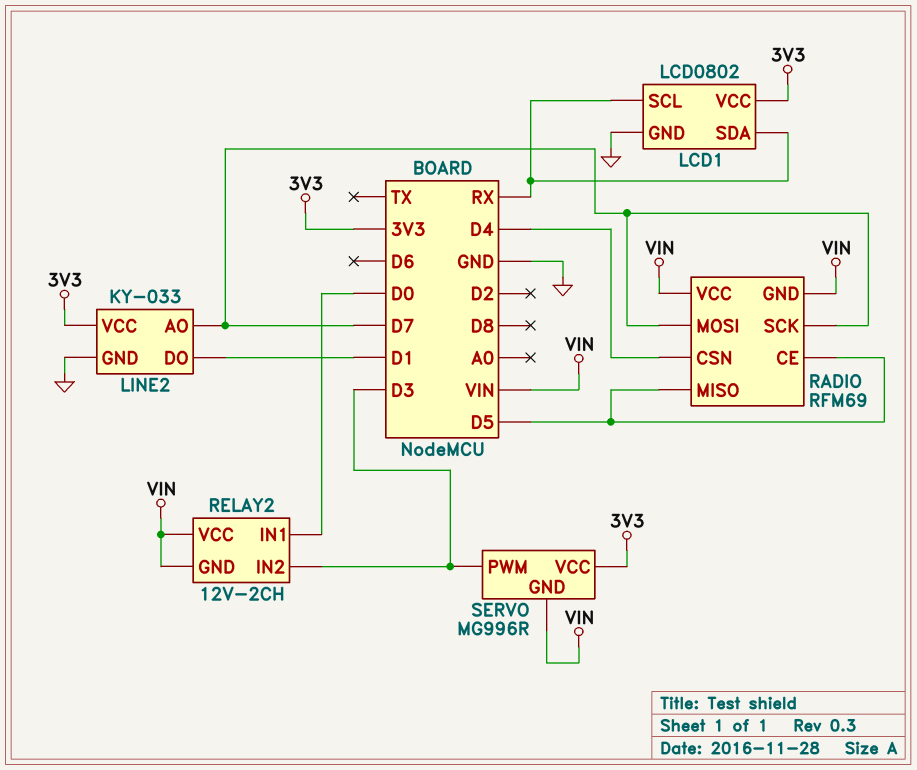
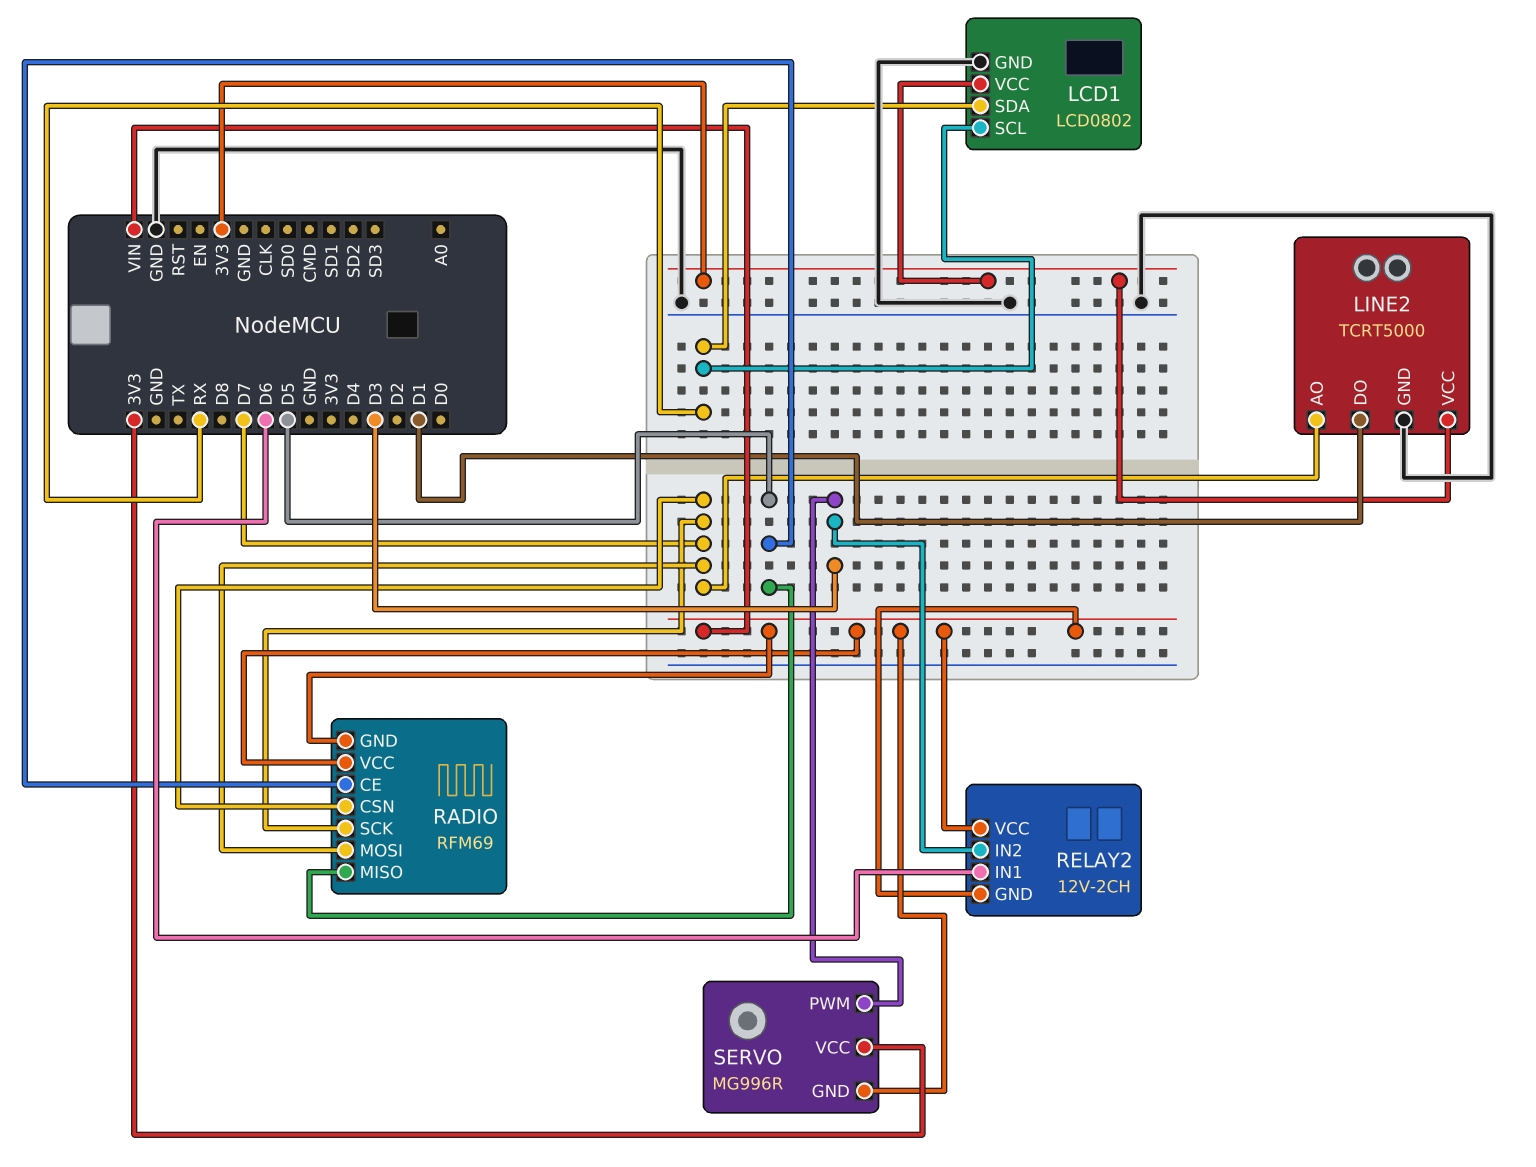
LINE2: KY-033 -> TCRT5000
RADIO pin CSN: D4 -> D7
RELAY2 pin IN1: D0 -> D6

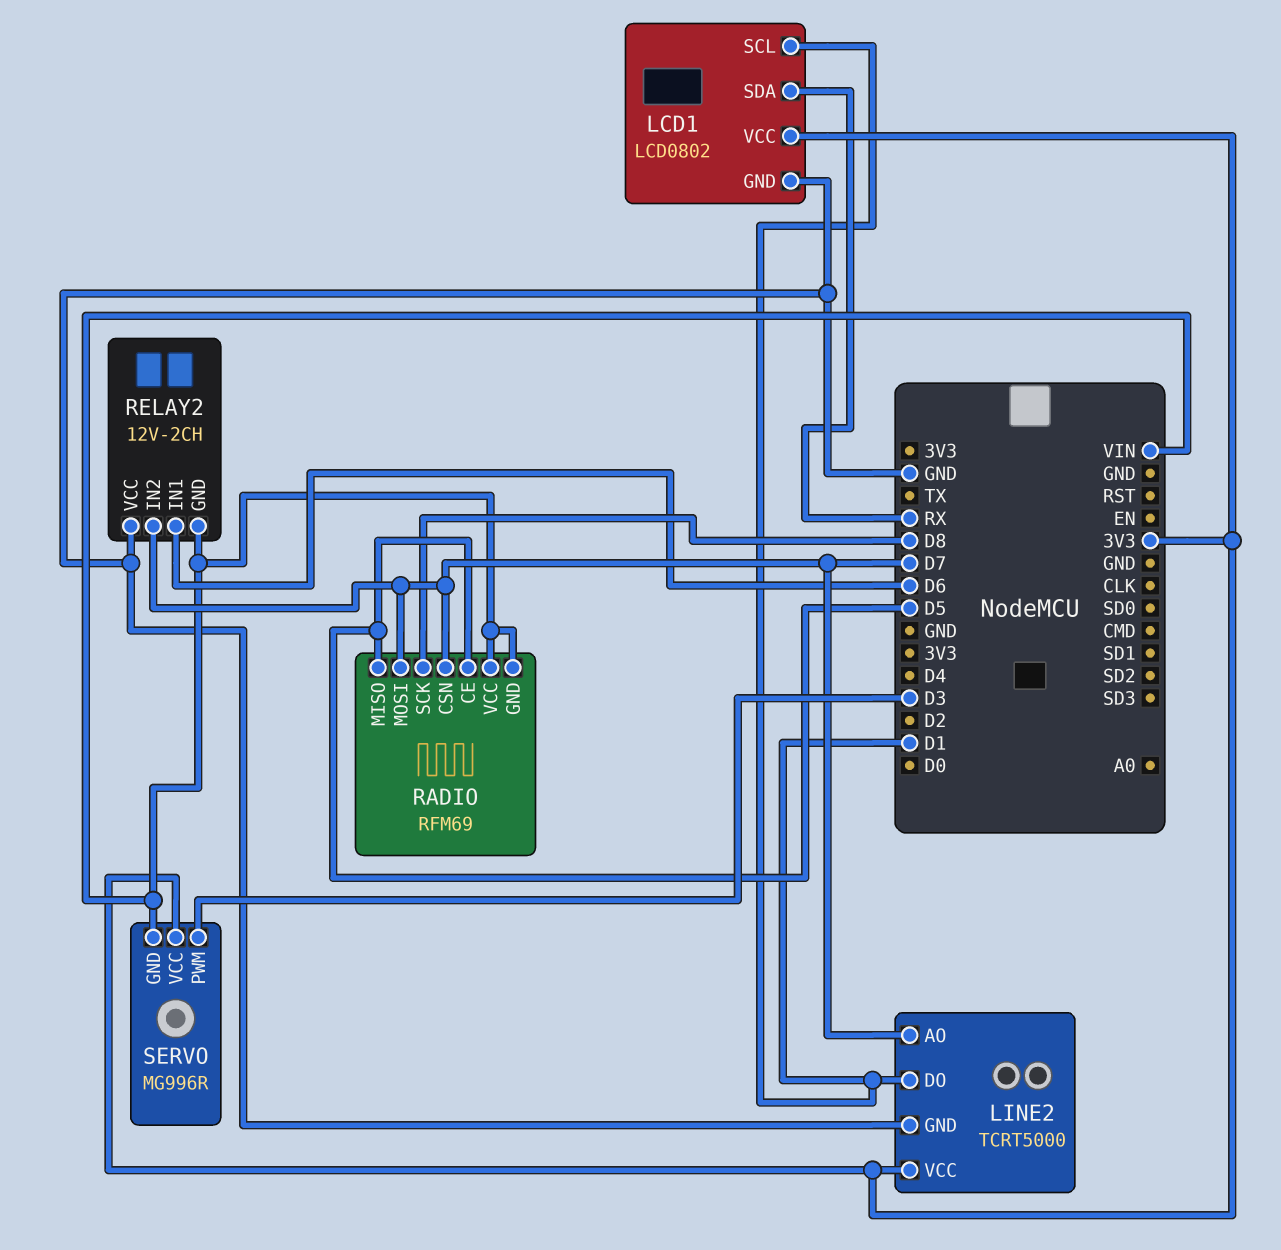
LCD1 pin SCL: RX -> D1
RADIO pin SCK: D7 -> D8
RELAY2 pin IN2: D3 -> D7
RELAY2 pin VCC: VIN -> GND

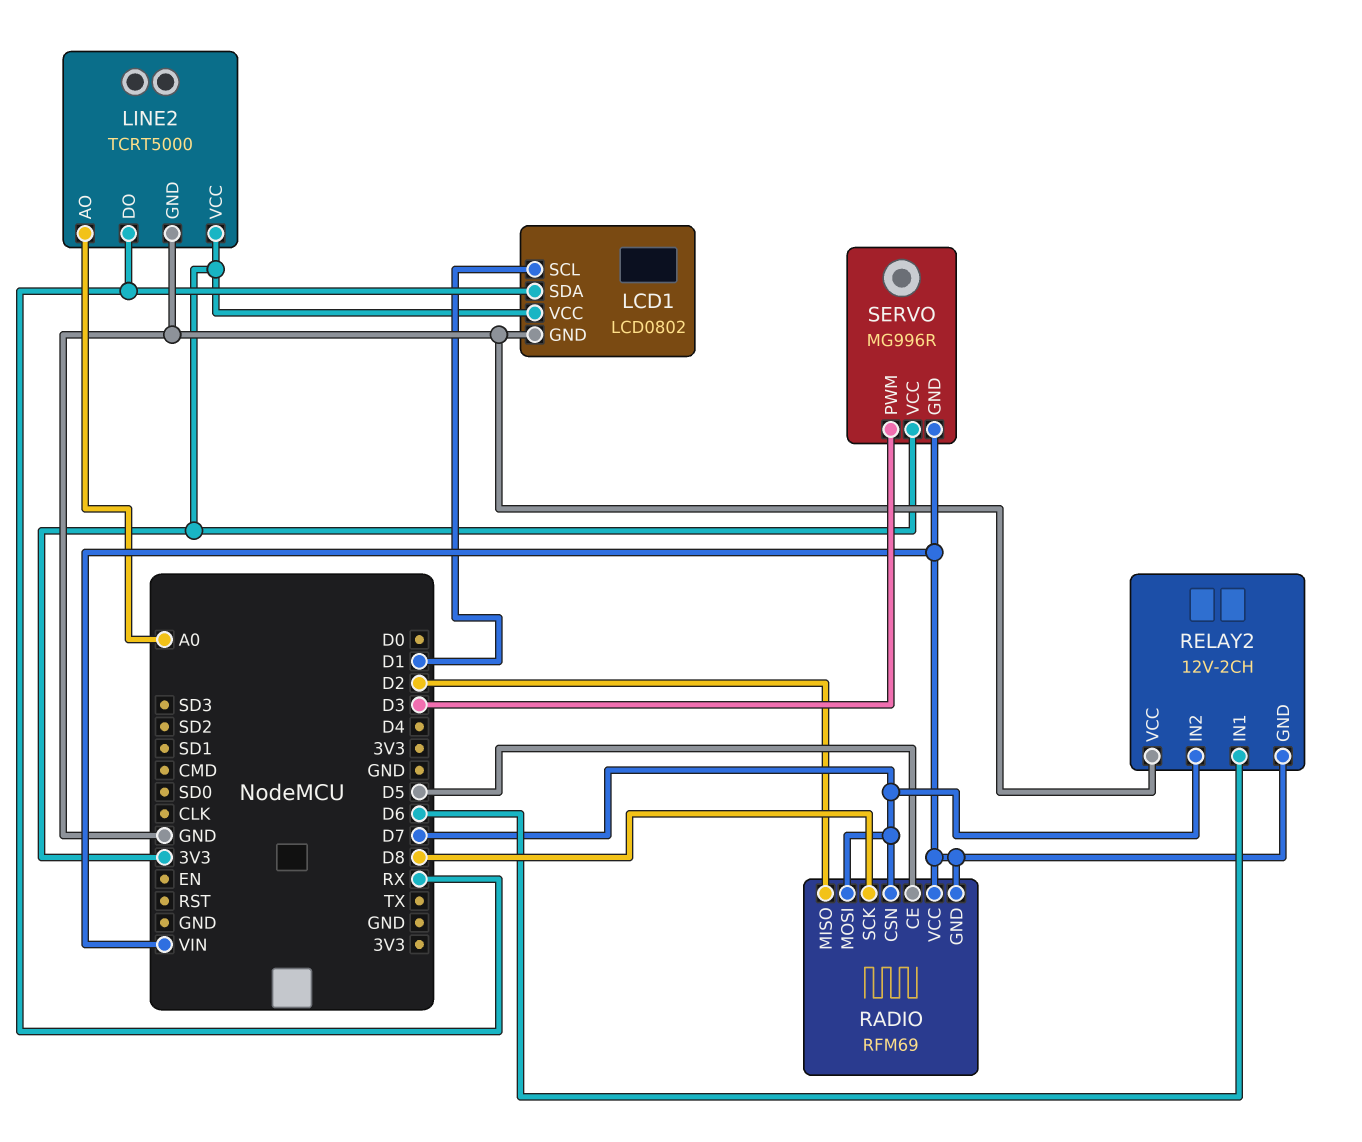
LINE2 pin AO: D7 -> A0
LINE2 pin DO: D1 -> RX
RADIO pin MISO: D5 -> D2

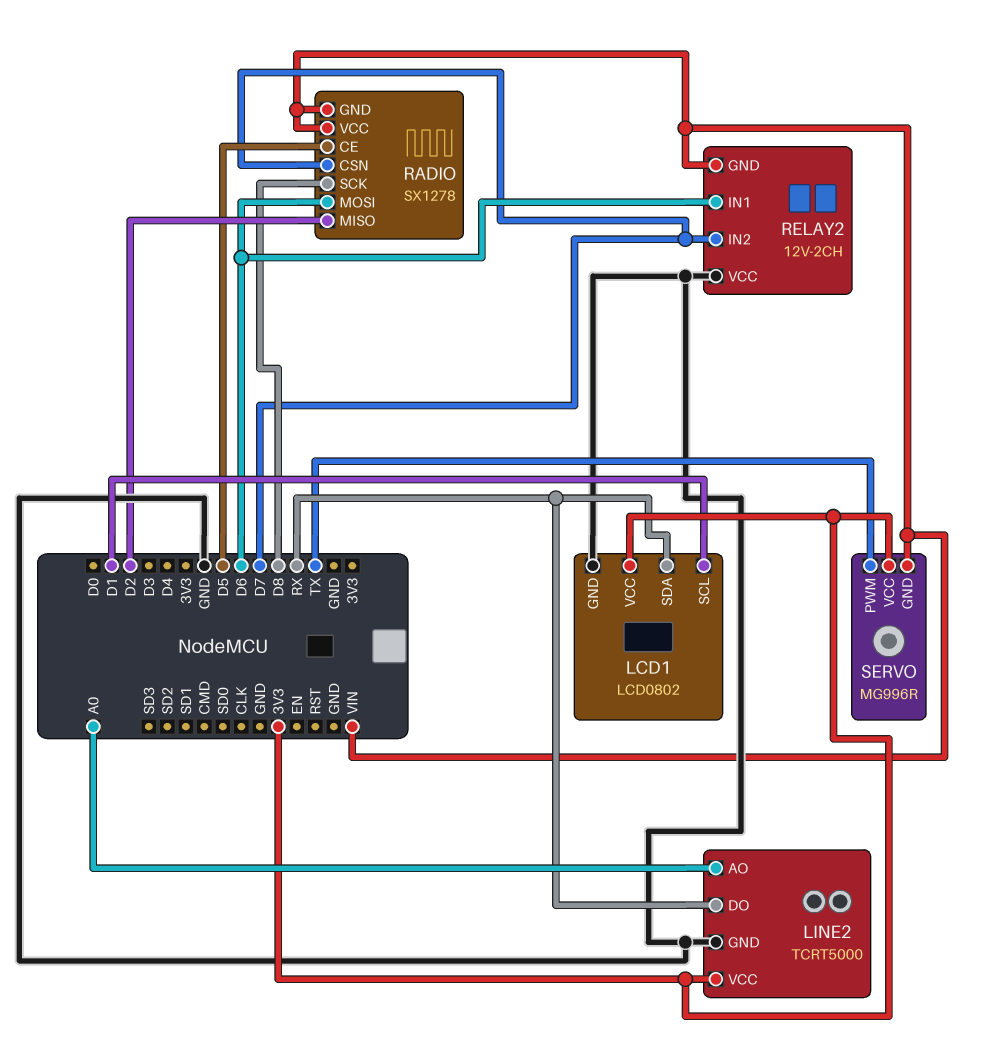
RADIO: RFM69 -> SX1278
RADIO pin MOSI: D7 -> D6
SERVO pin PWM: D3 -> TX

